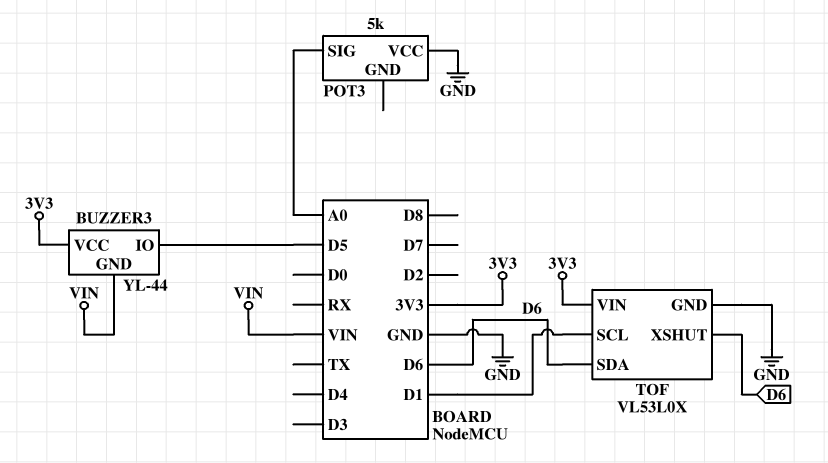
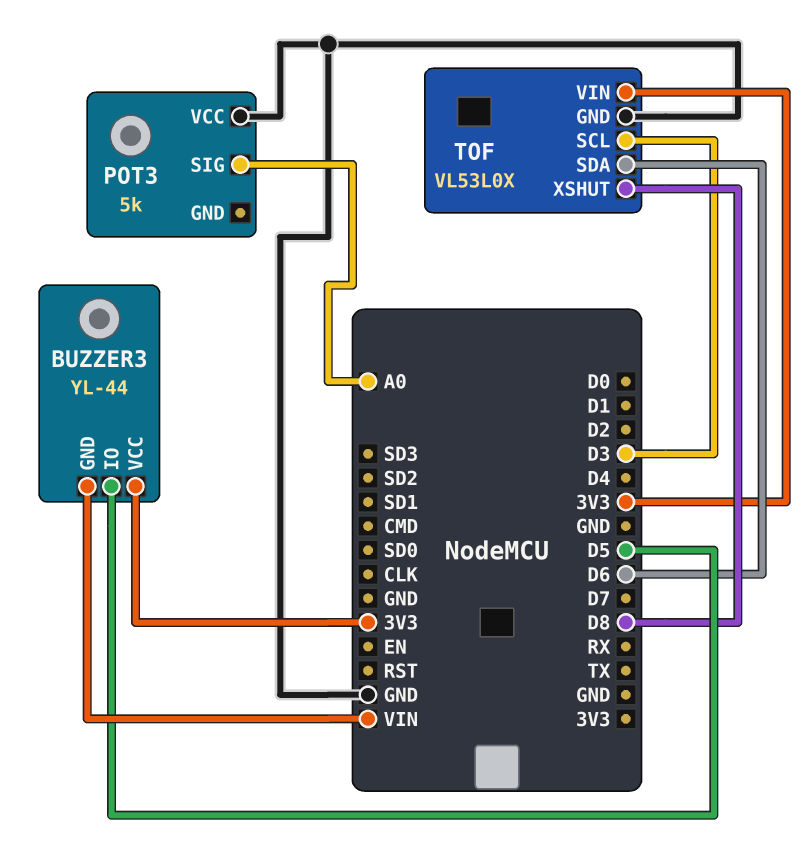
TOF pin SCL: D1 -> D3
TOF pin XSHUT: D6 -> D8

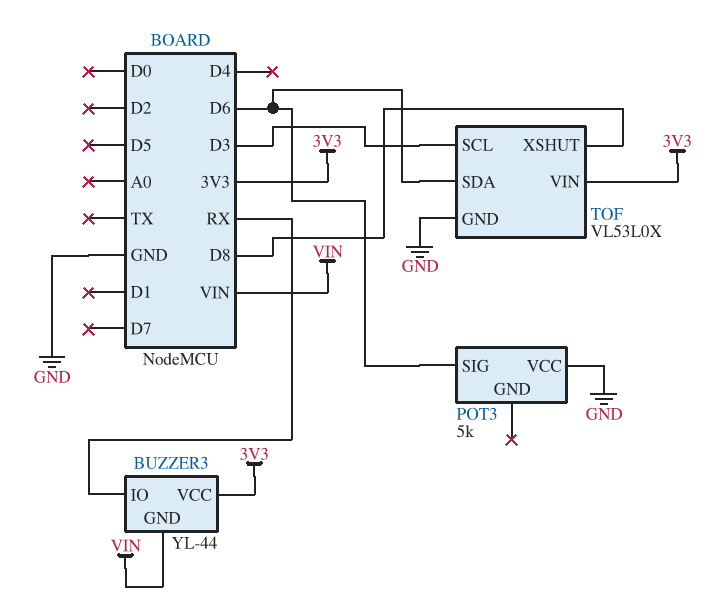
BUZZER3 pin IO: D5 -> RX
POT3 pin SIG: A0 -> D6

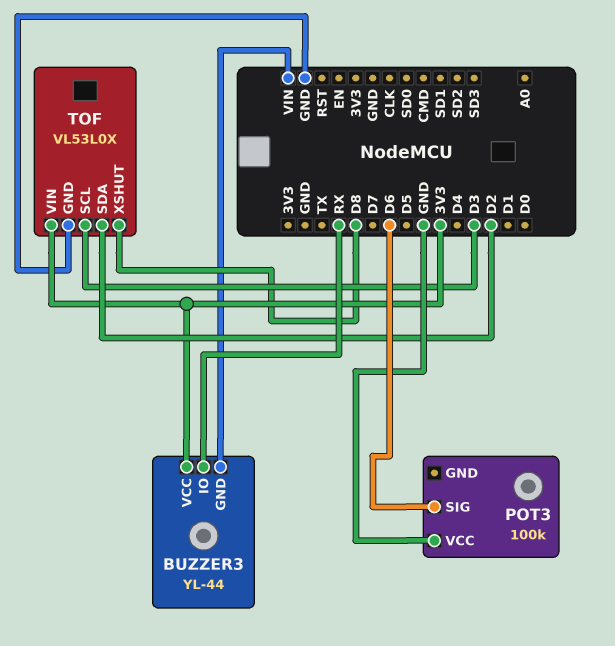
POT3: 5k -> 100k
TOF pin SDA: D6 -> D2

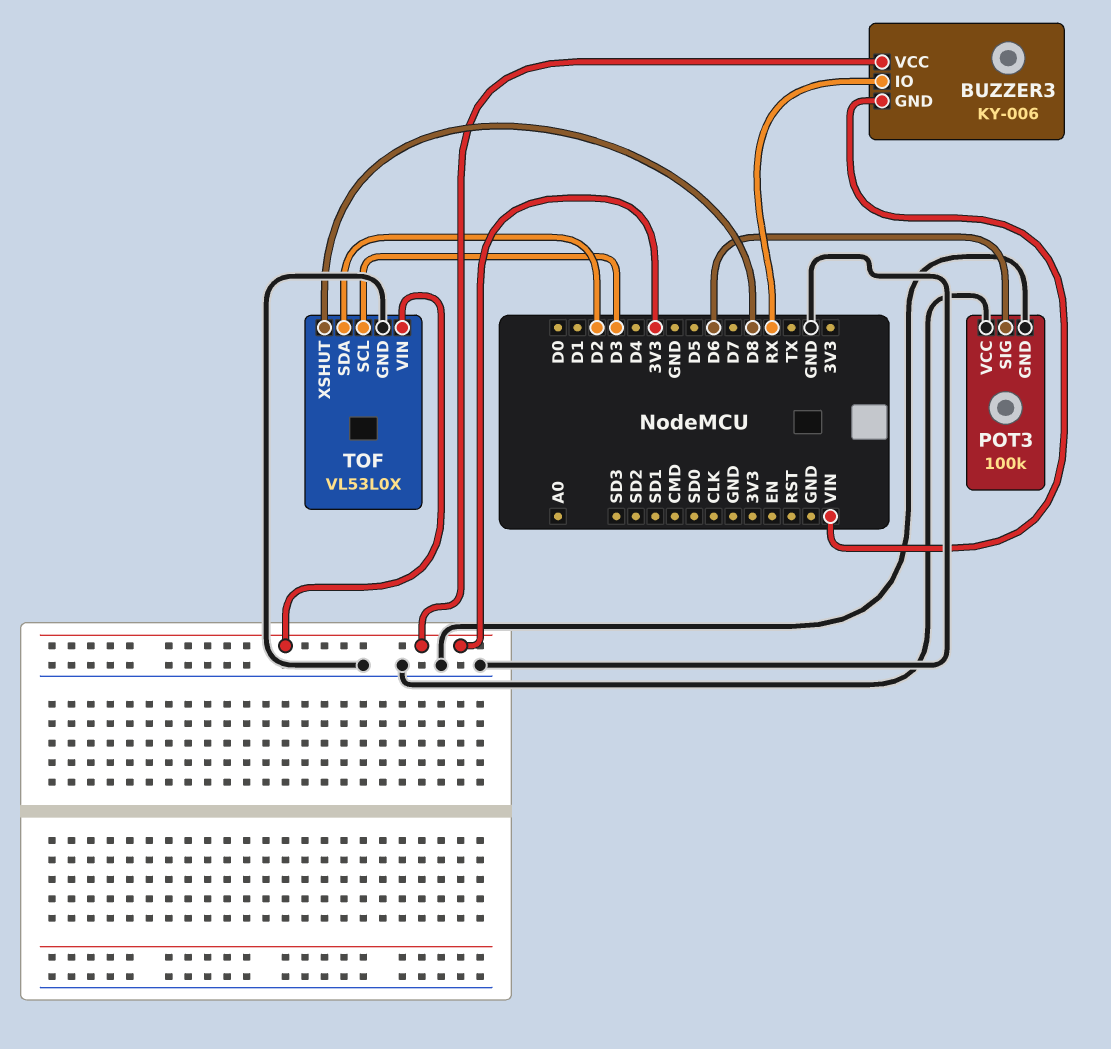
BUZZER3: YL-44 -> KY-006
POT3 pin GND: none -> GND

